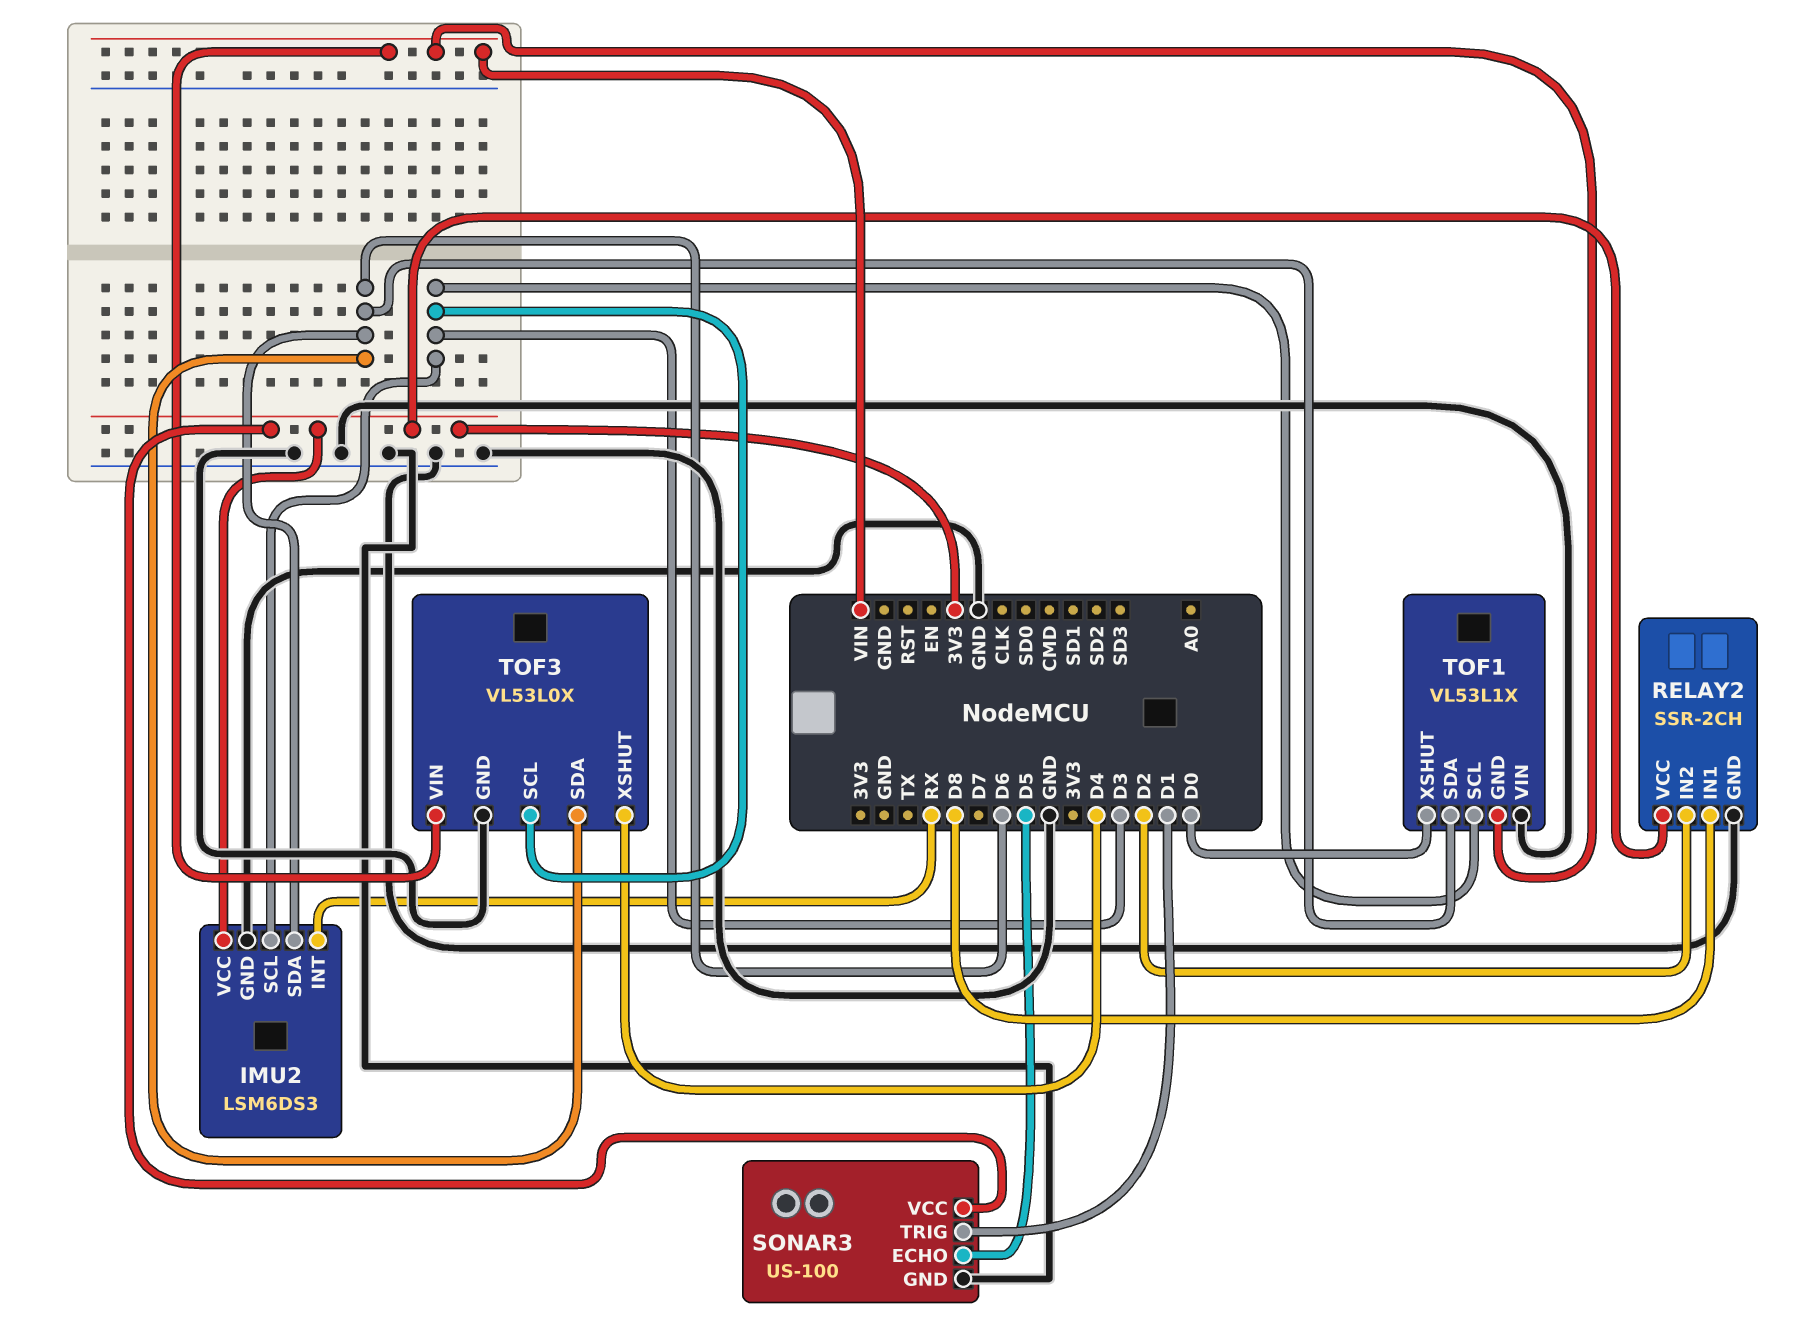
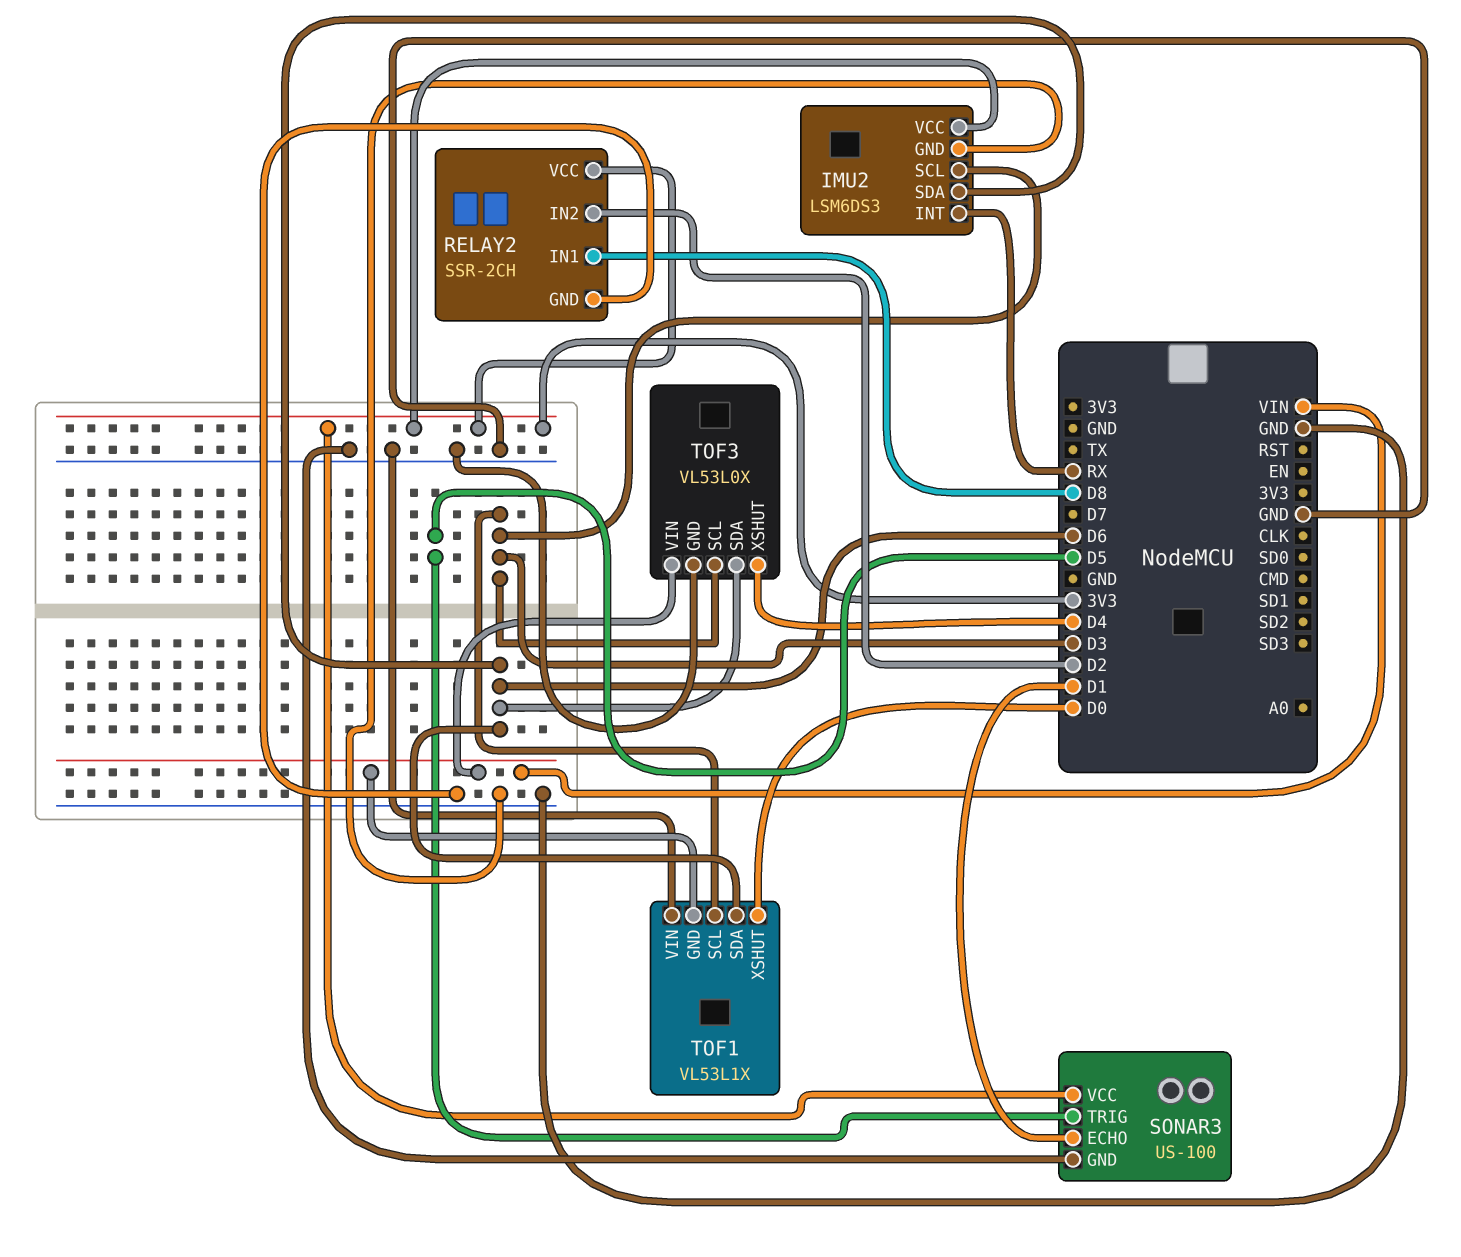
SONAR3 pin ECHO: D5 -> D1
SONAR3 pin TRIG: D1 -> D5

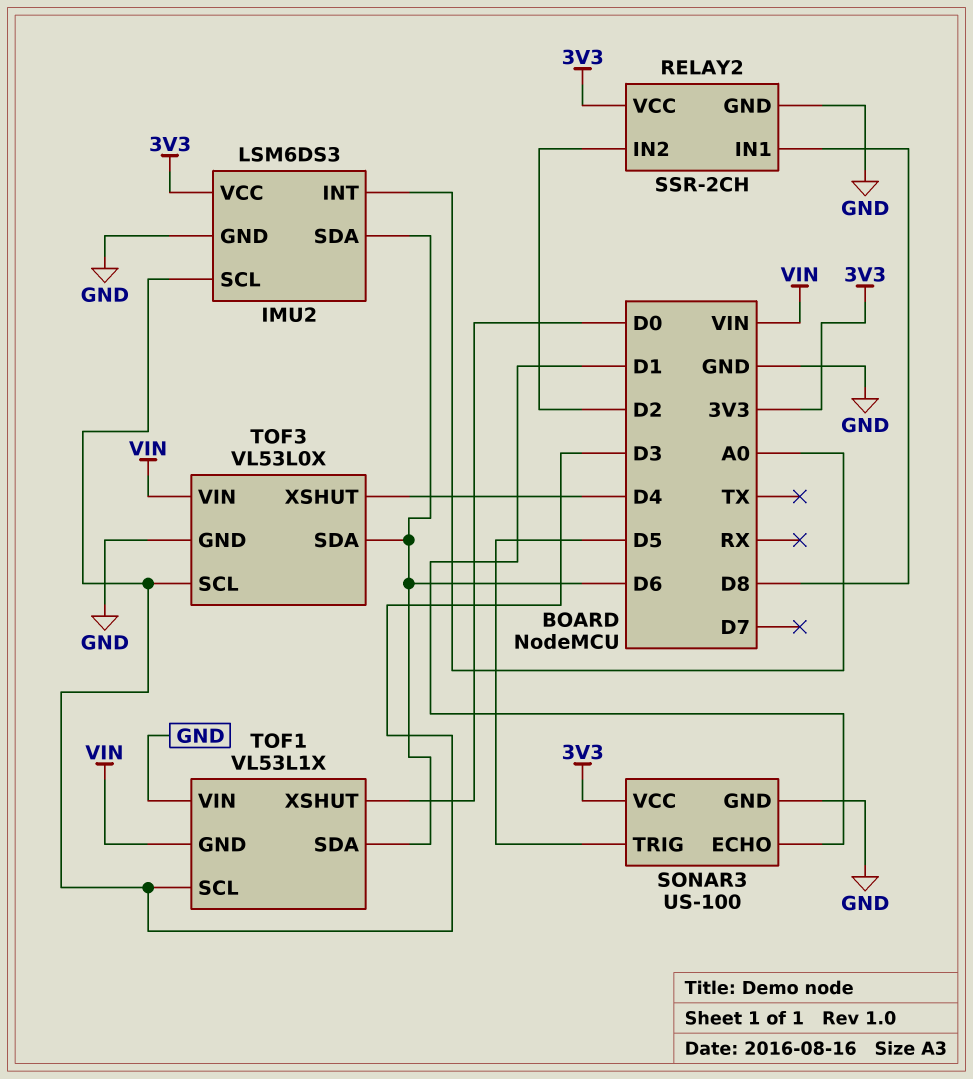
IMU2 pin INT: RX -> A0

